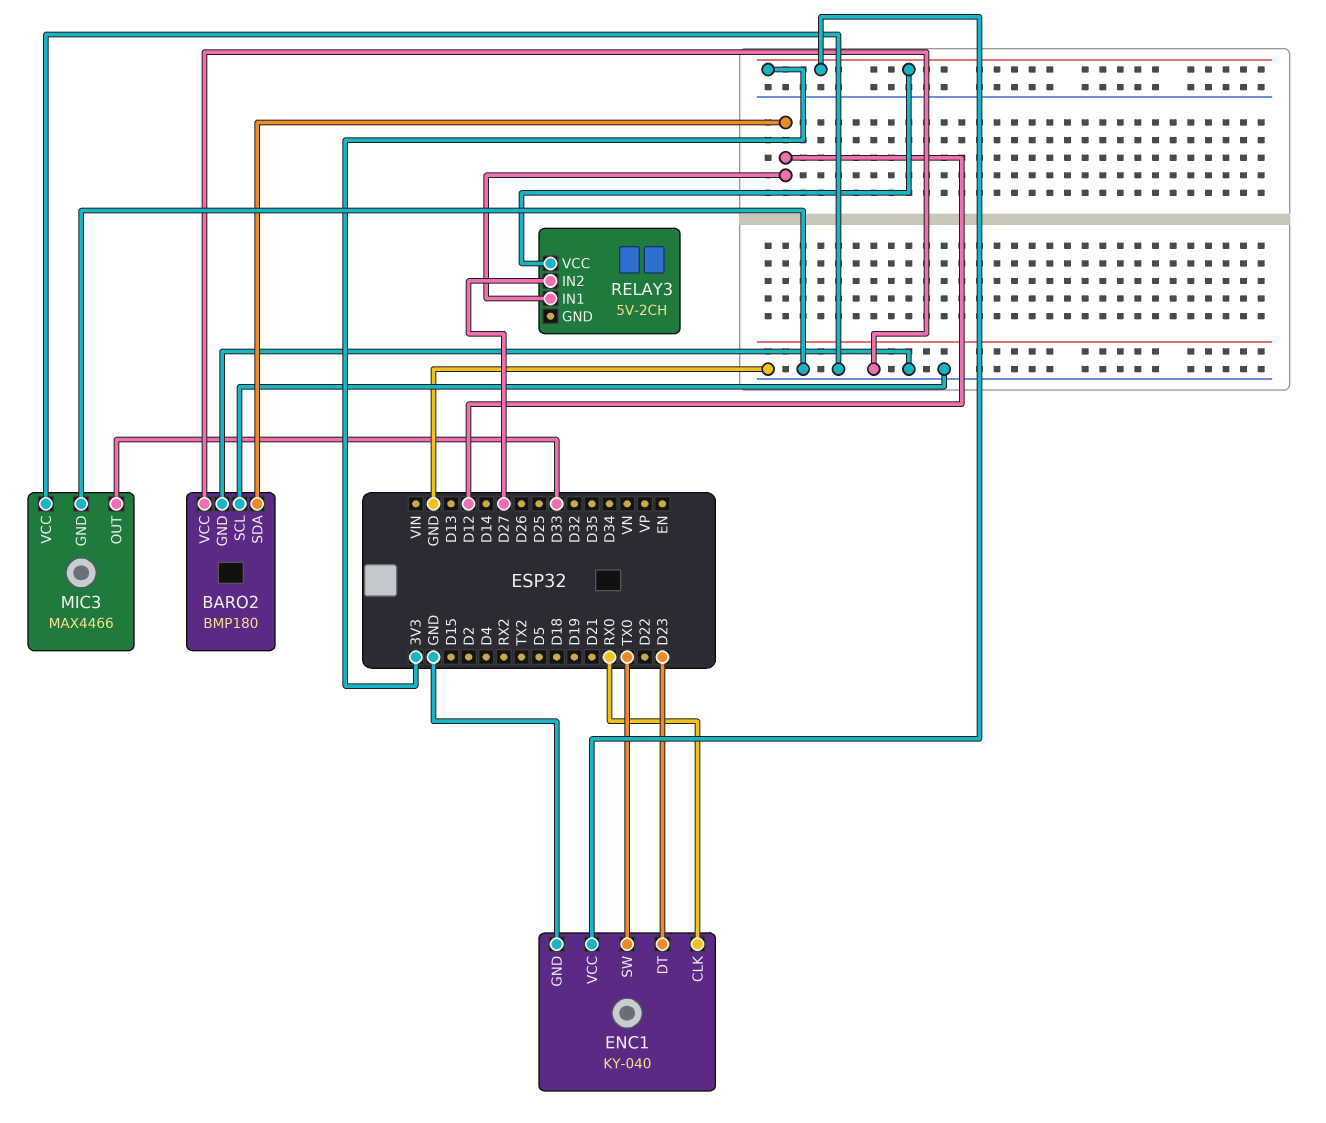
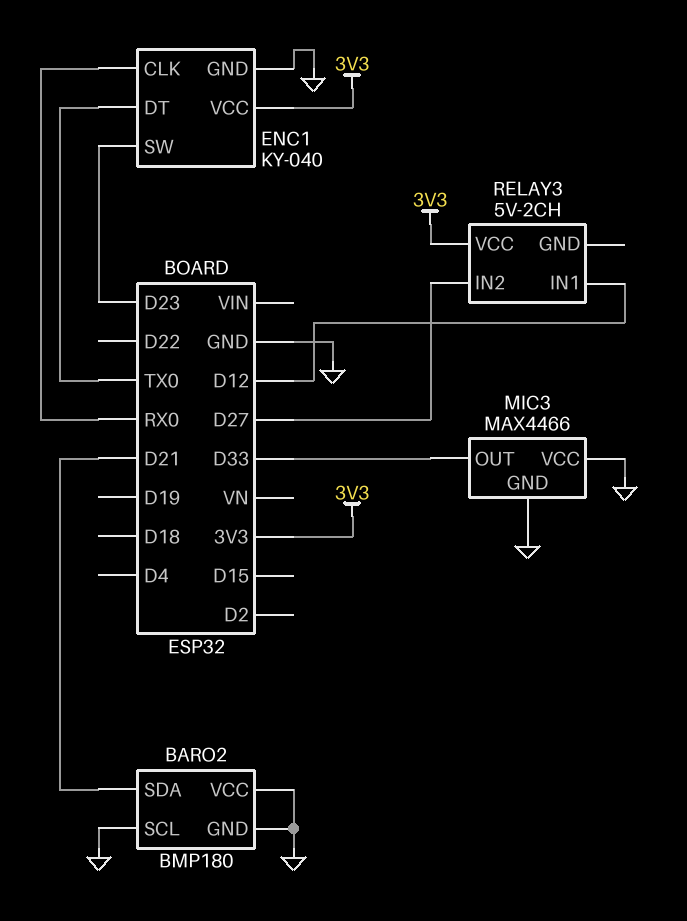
BARO2 pin SDA: D12 -> D21
ENC1 pin DT: D23 -> TX0
ENC1 pin SW: TX0 -> D23

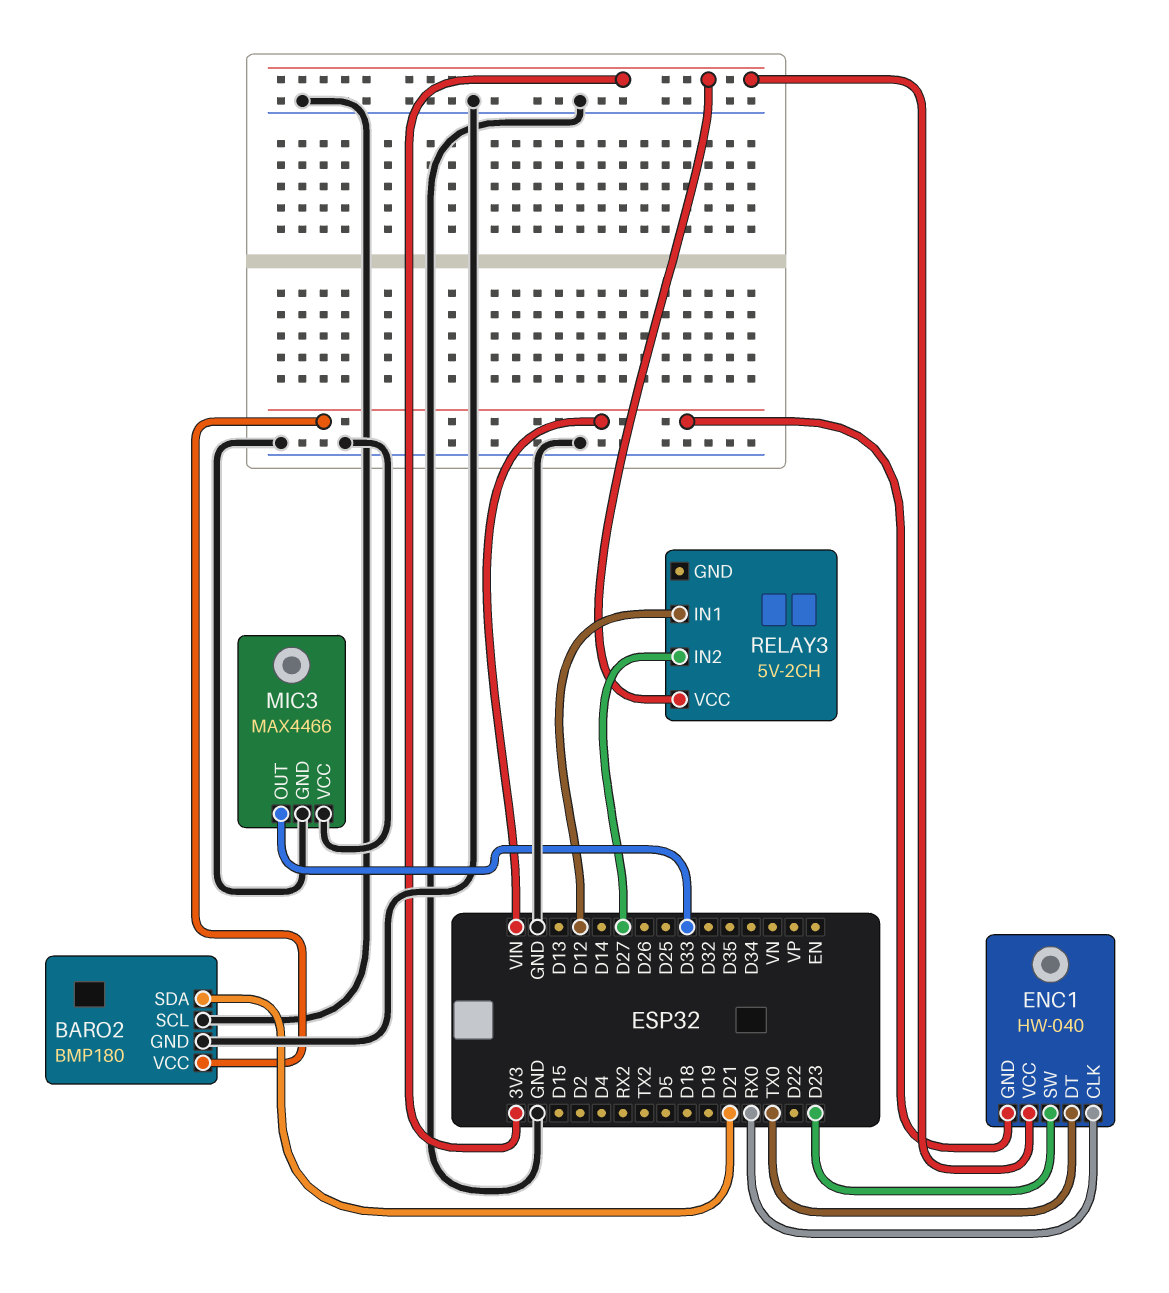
BARO2 pin VCC: GND -> VIN
ENC1: KY-040 -> HW-040
ENC1 pin GND: GND -> VIN

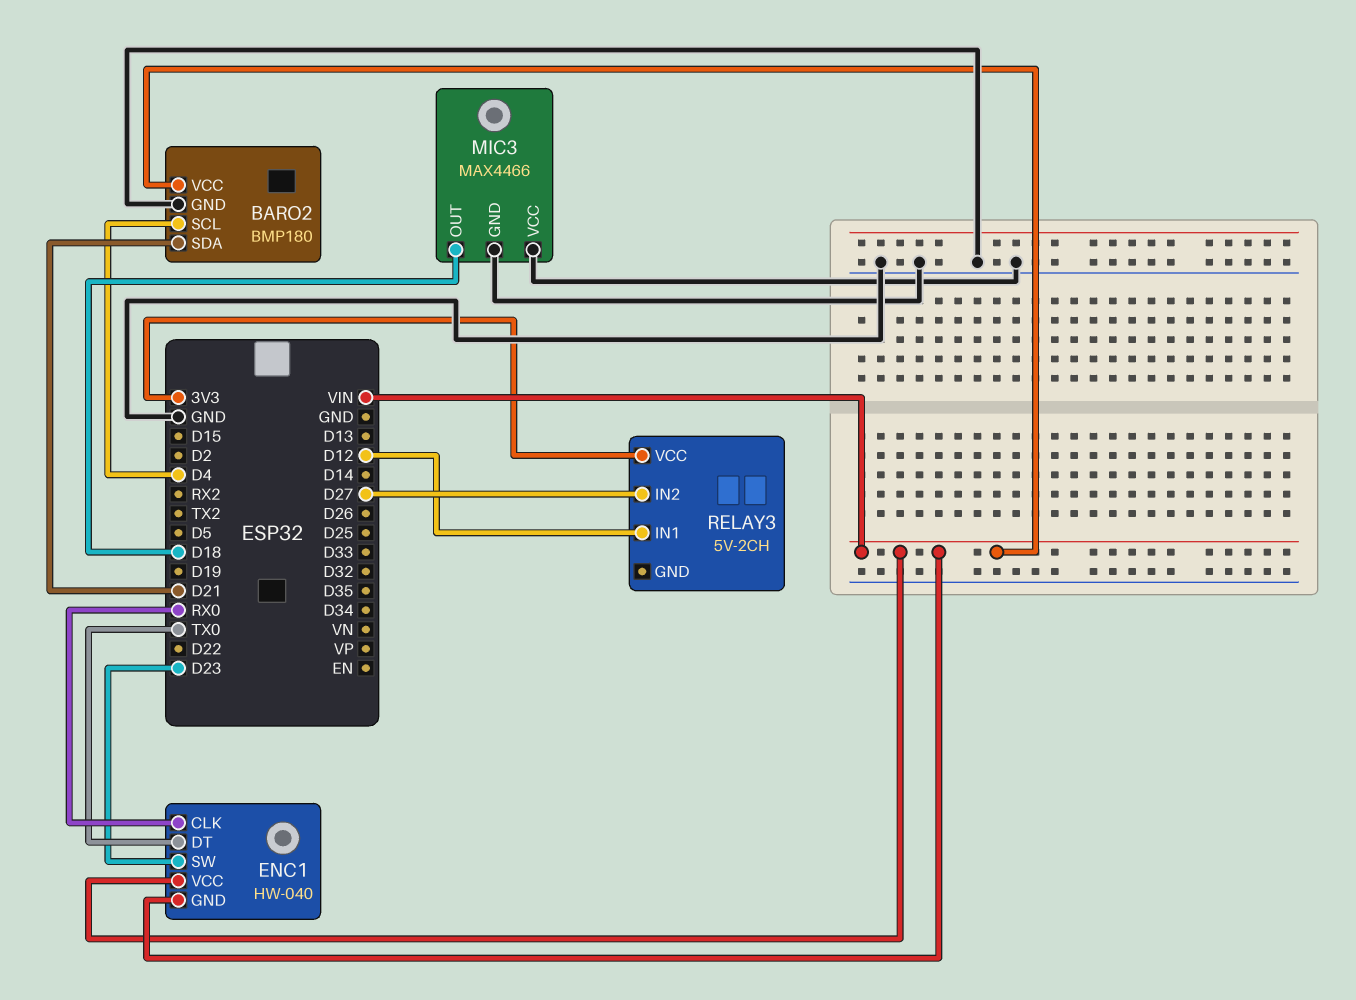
BARO2 pin SCL: GND -> D4
ENC1 pin VCC: 3V3 -> VIN
MIC3 pin OUT: D33 -> D18

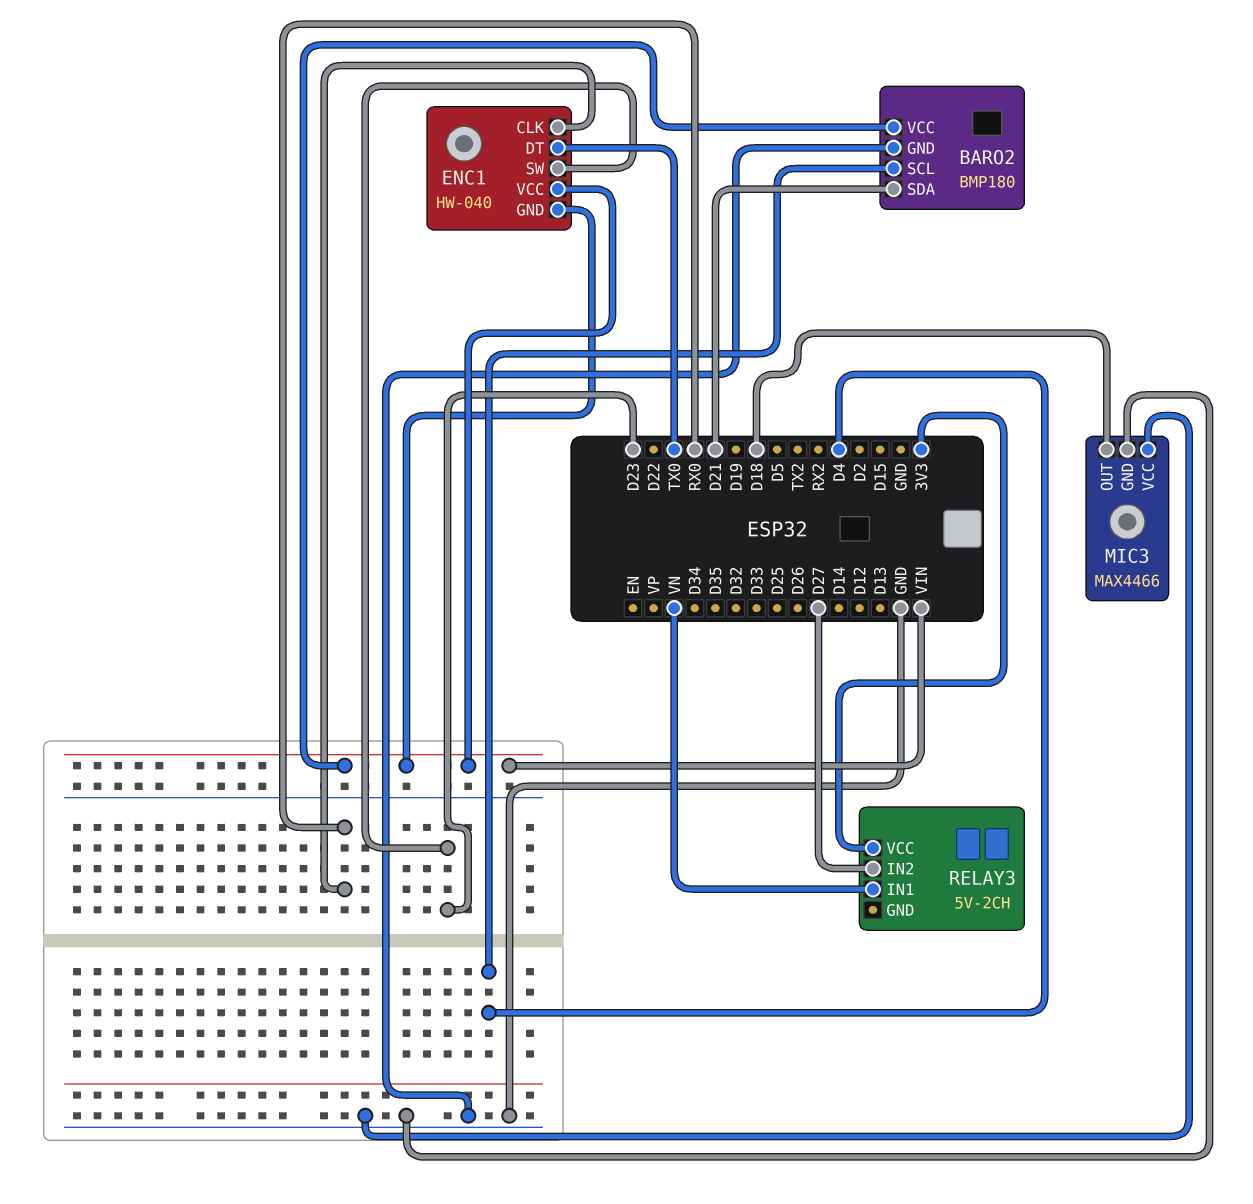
RELAY3 pin IN1: D12 -> VN

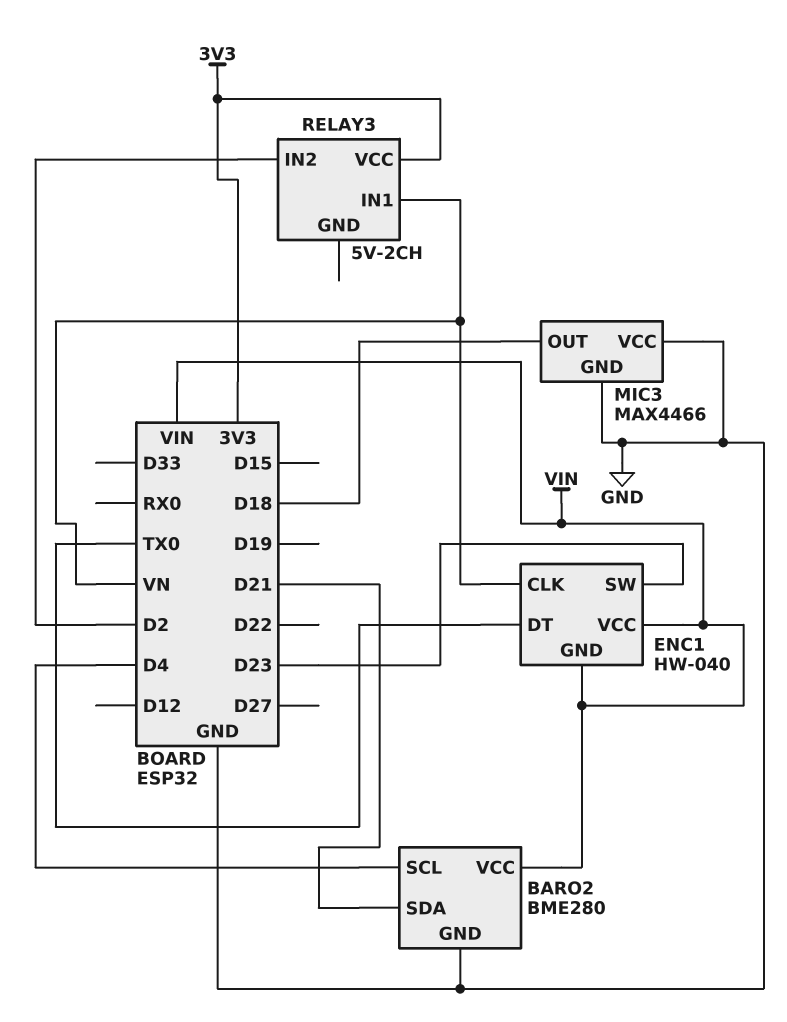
BARO2: BMP180 -> BME280
ENC1 pin CLK: RX0 -> VN
RELAY3 pin IN2: D27 -> D2

